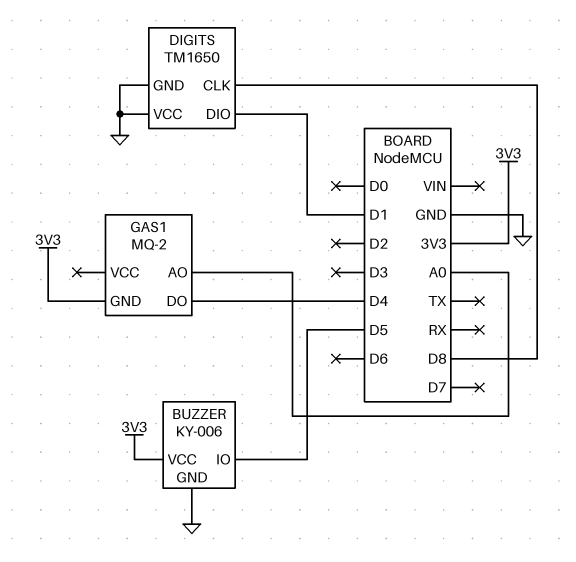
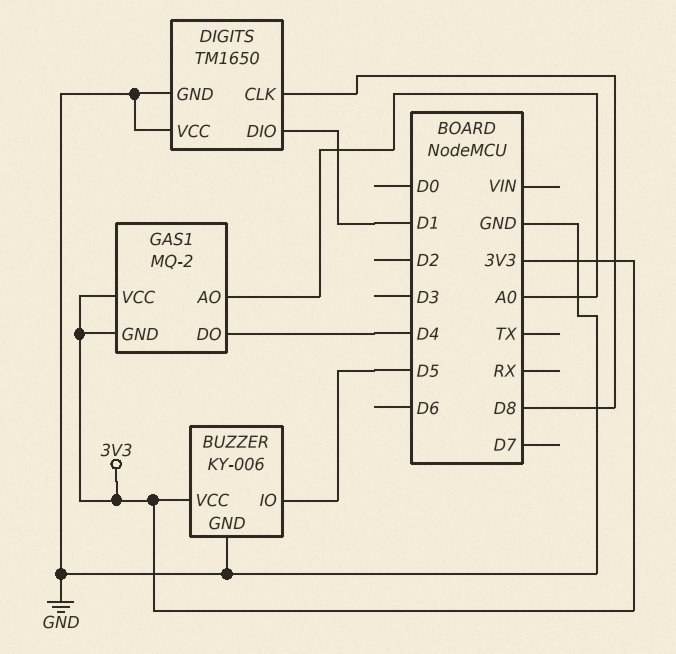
GAS1 pin VCC: none -> 3V3

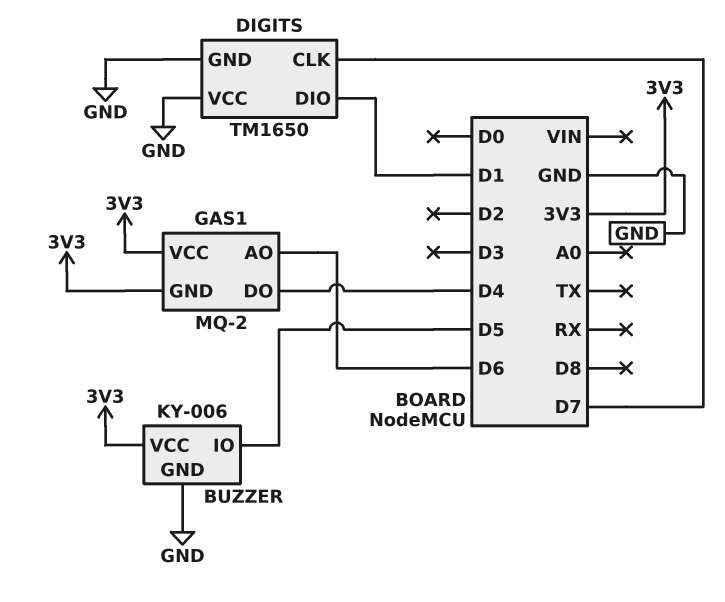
DIGITS pin CLK: D8 -> D7
GAS1 pin AO: A0 -> D6

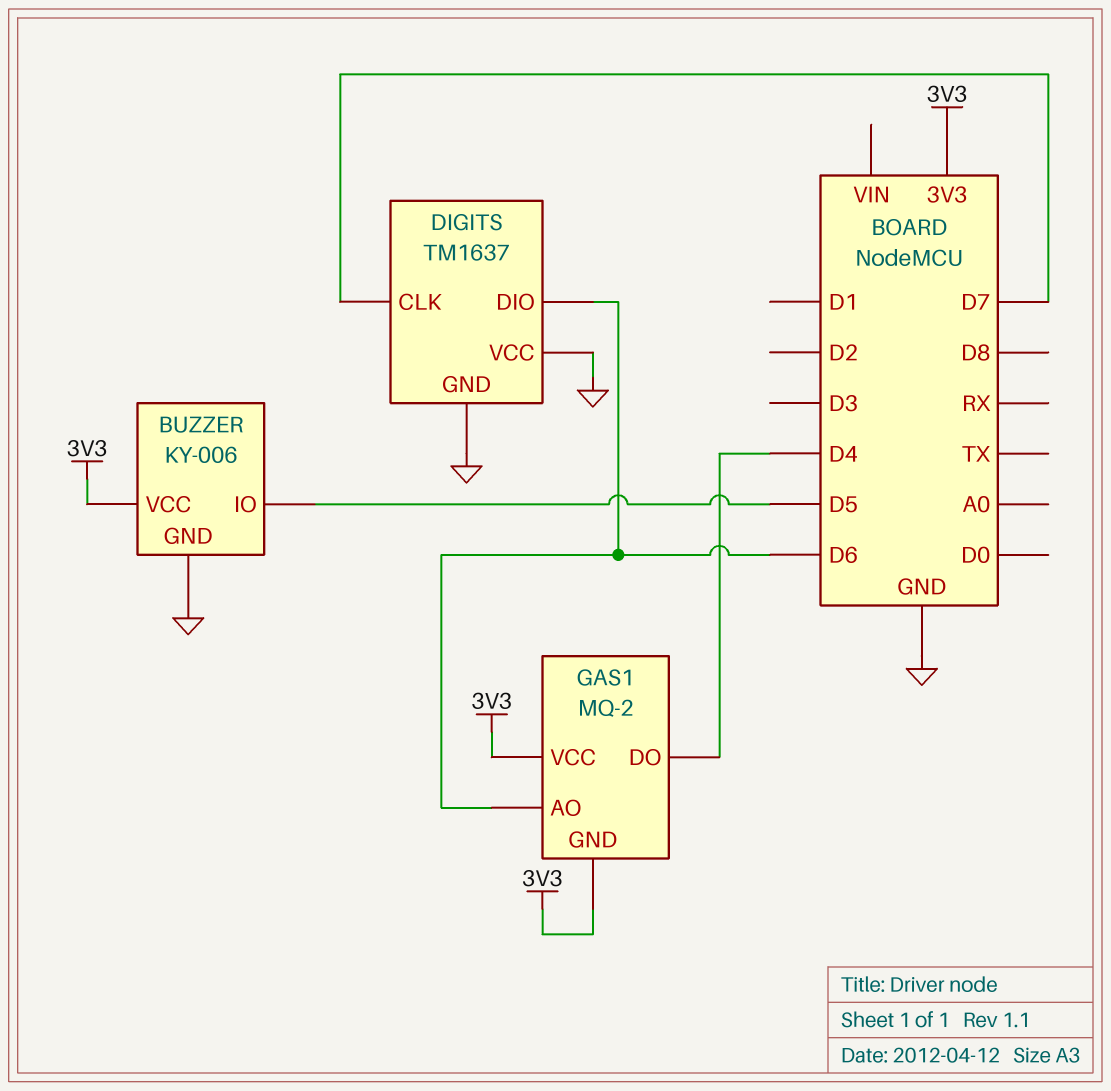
DIGITS: TM1650 -> TM1637
DIGITS pin DIO: D1 -> D6

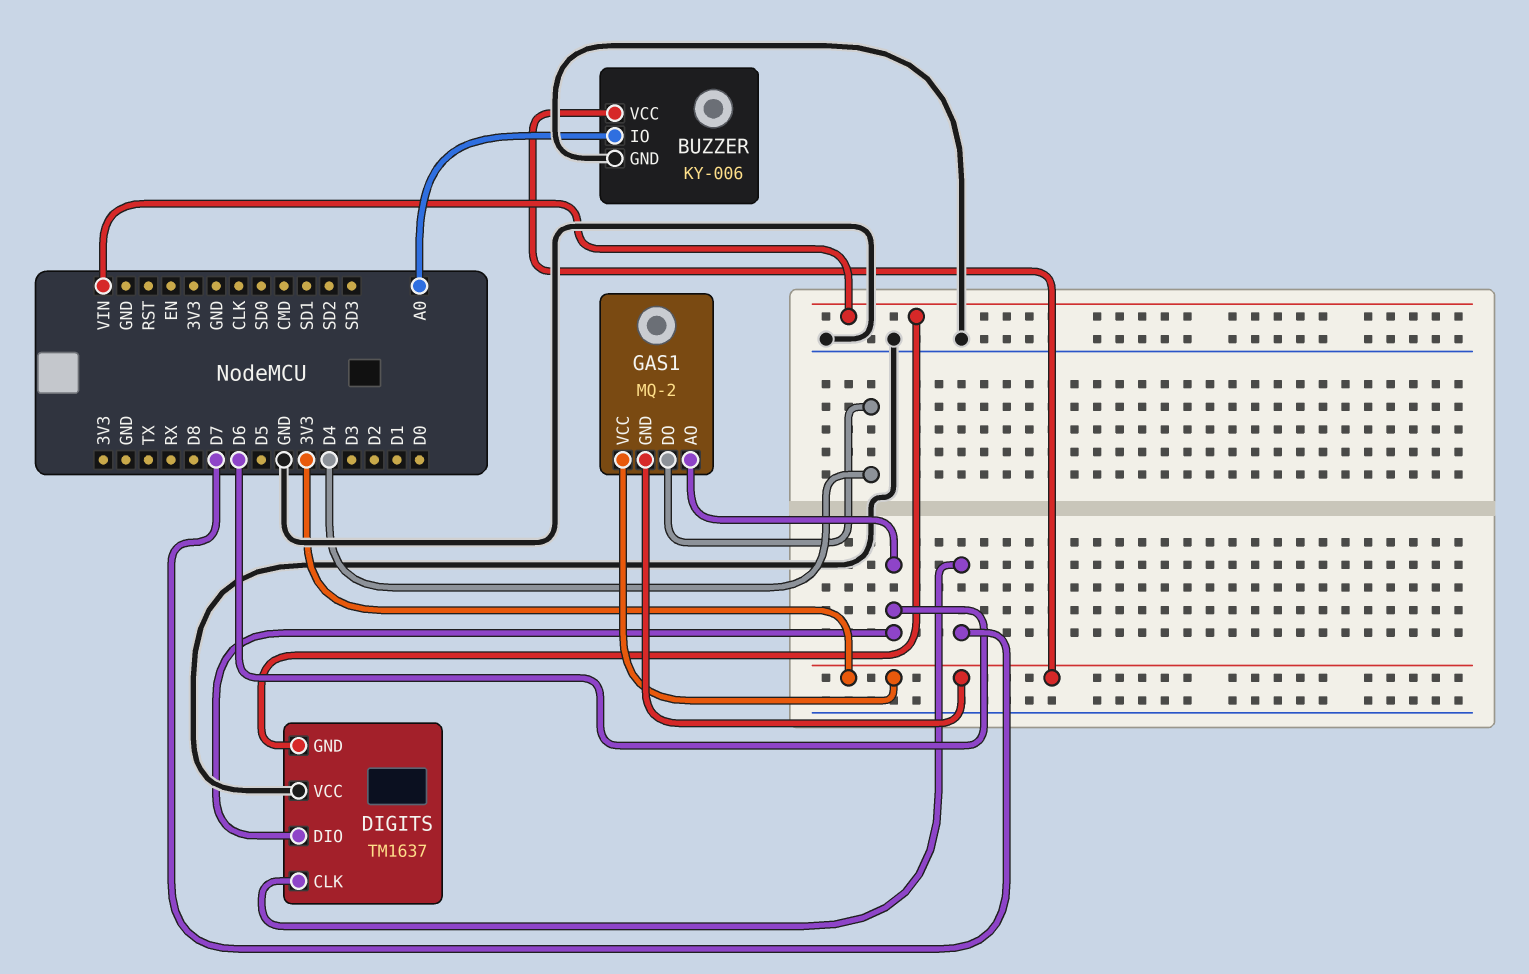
BUZZER pin IO: D5 -> A0
DIGITS pin GND: GND -> VIN

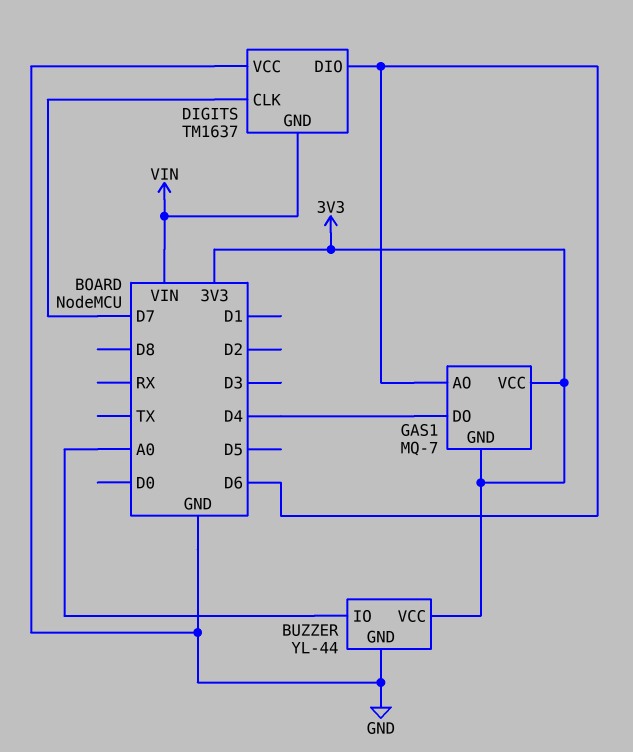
BUZZER: KY-006 -> YL-44
GAS1: MQ-2 -> MQ-7

